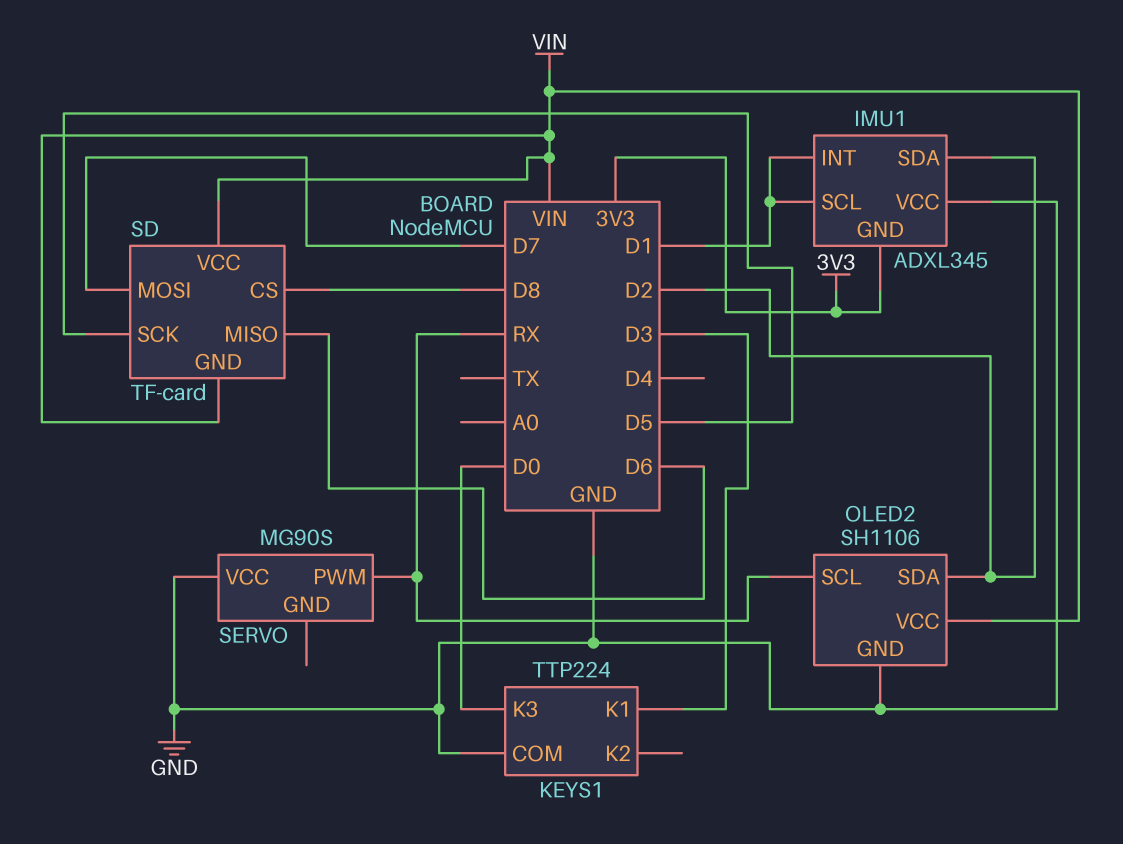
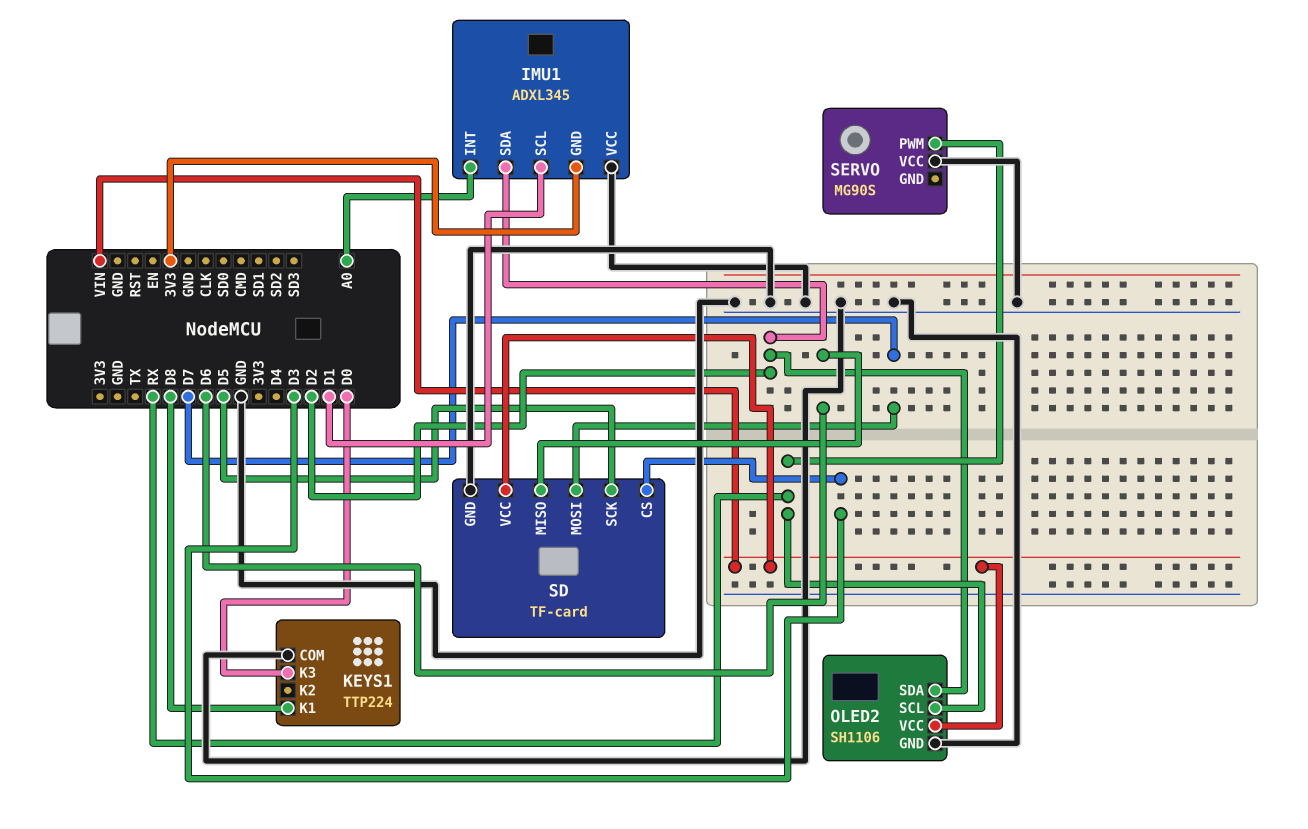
IMU1 pin INT: D1 -> A0
KEYS1 pin K1: D3 -> D8
SD pin CS: D8 -> D3
SD pin GND: VIN -> GND

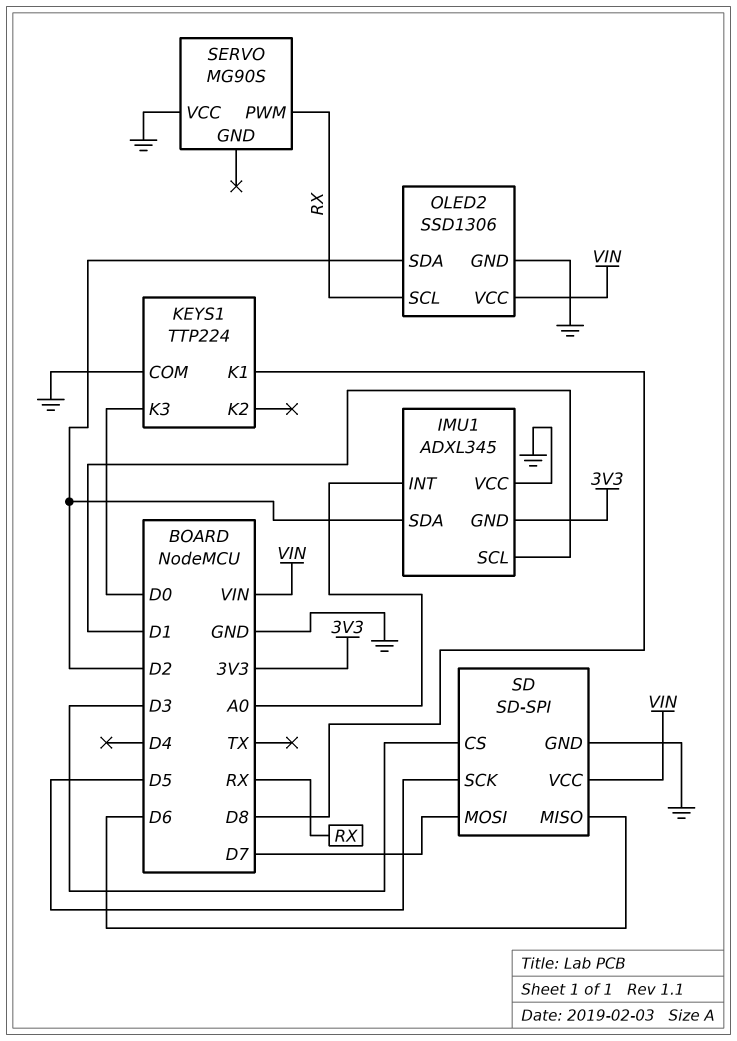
OLED2: SH1106 -> SSD1306
SD: TF-card -> SD-SPI

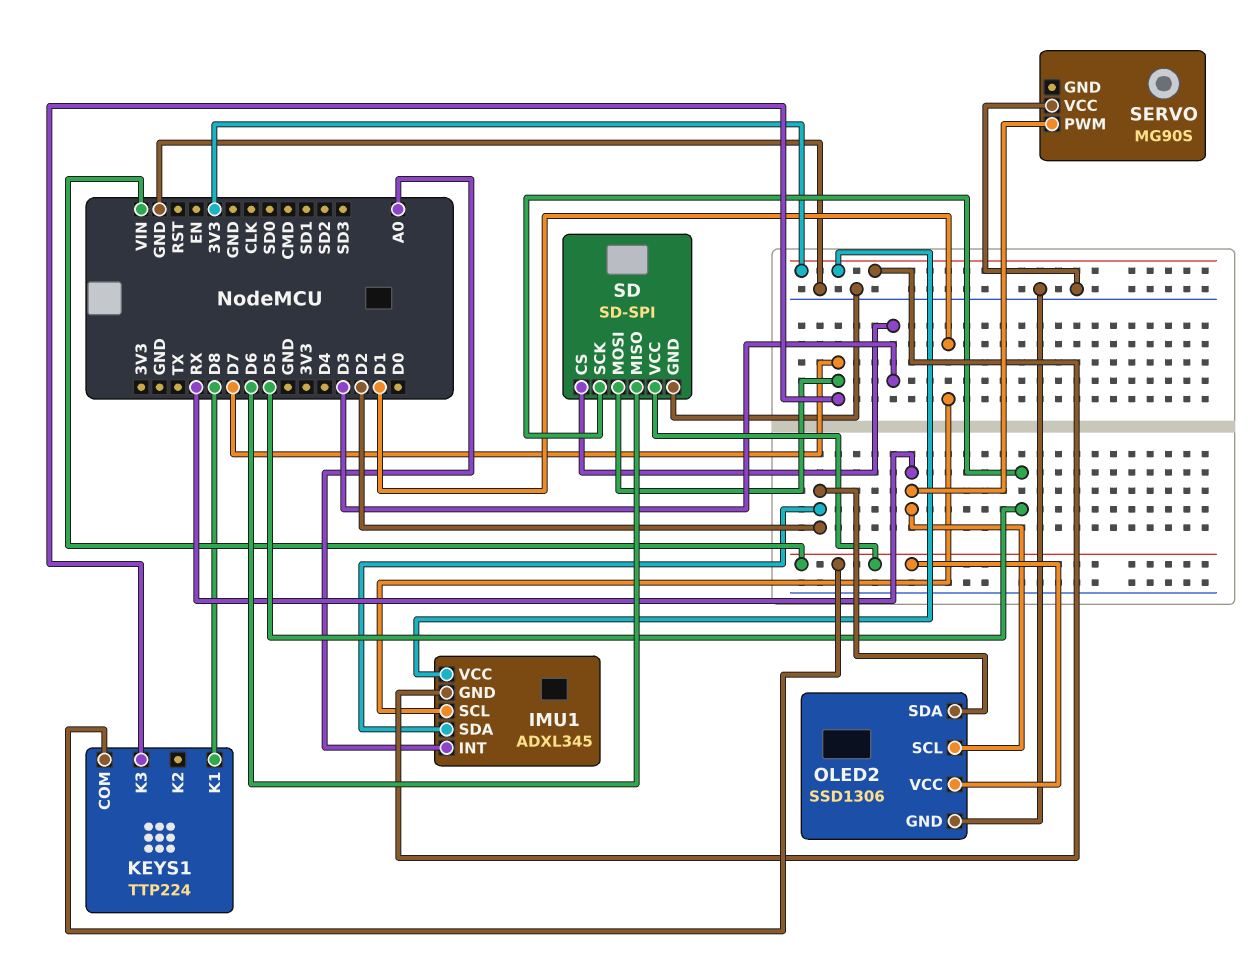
IMU1 pin VCC: GND -> 3V3
KEYS1 pin COM: GND -> VIN
KEYS1 pin K3: D0 -> D7

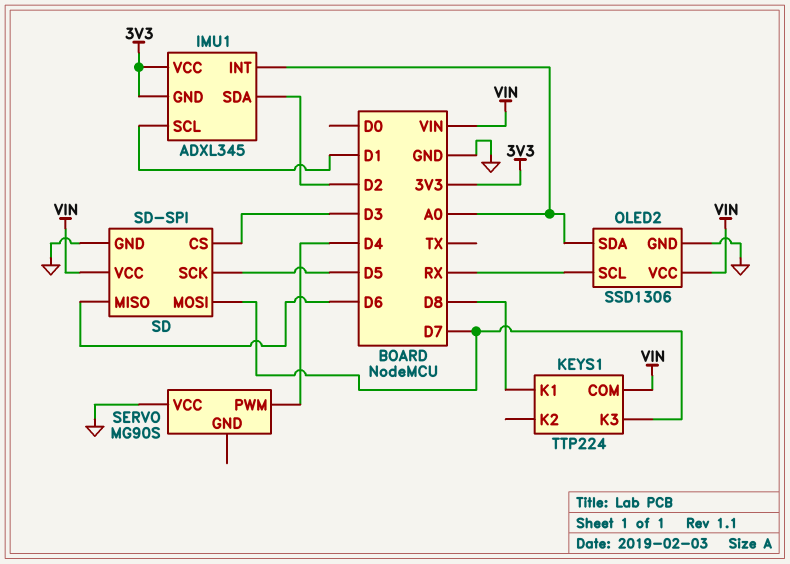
OLED2 pin SDA: D2 -> A0
SERVO pin PWM: RX -> D4

